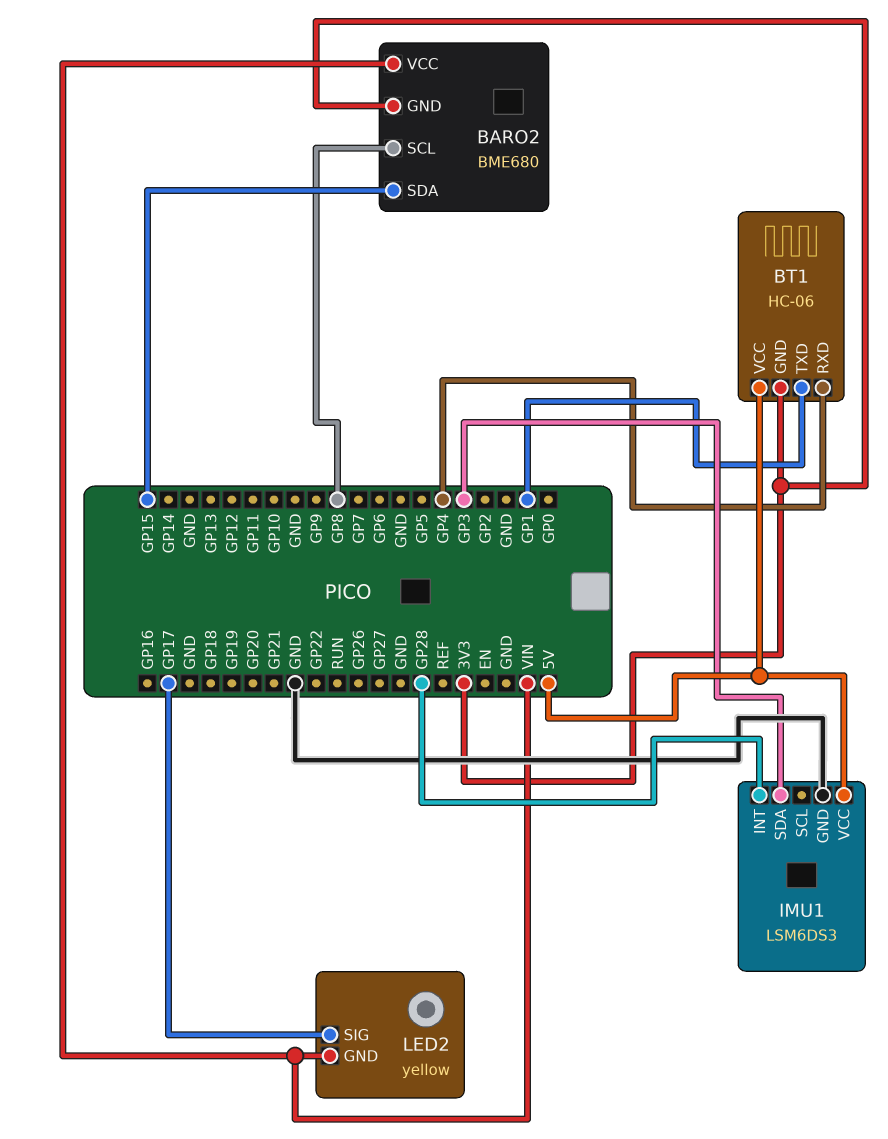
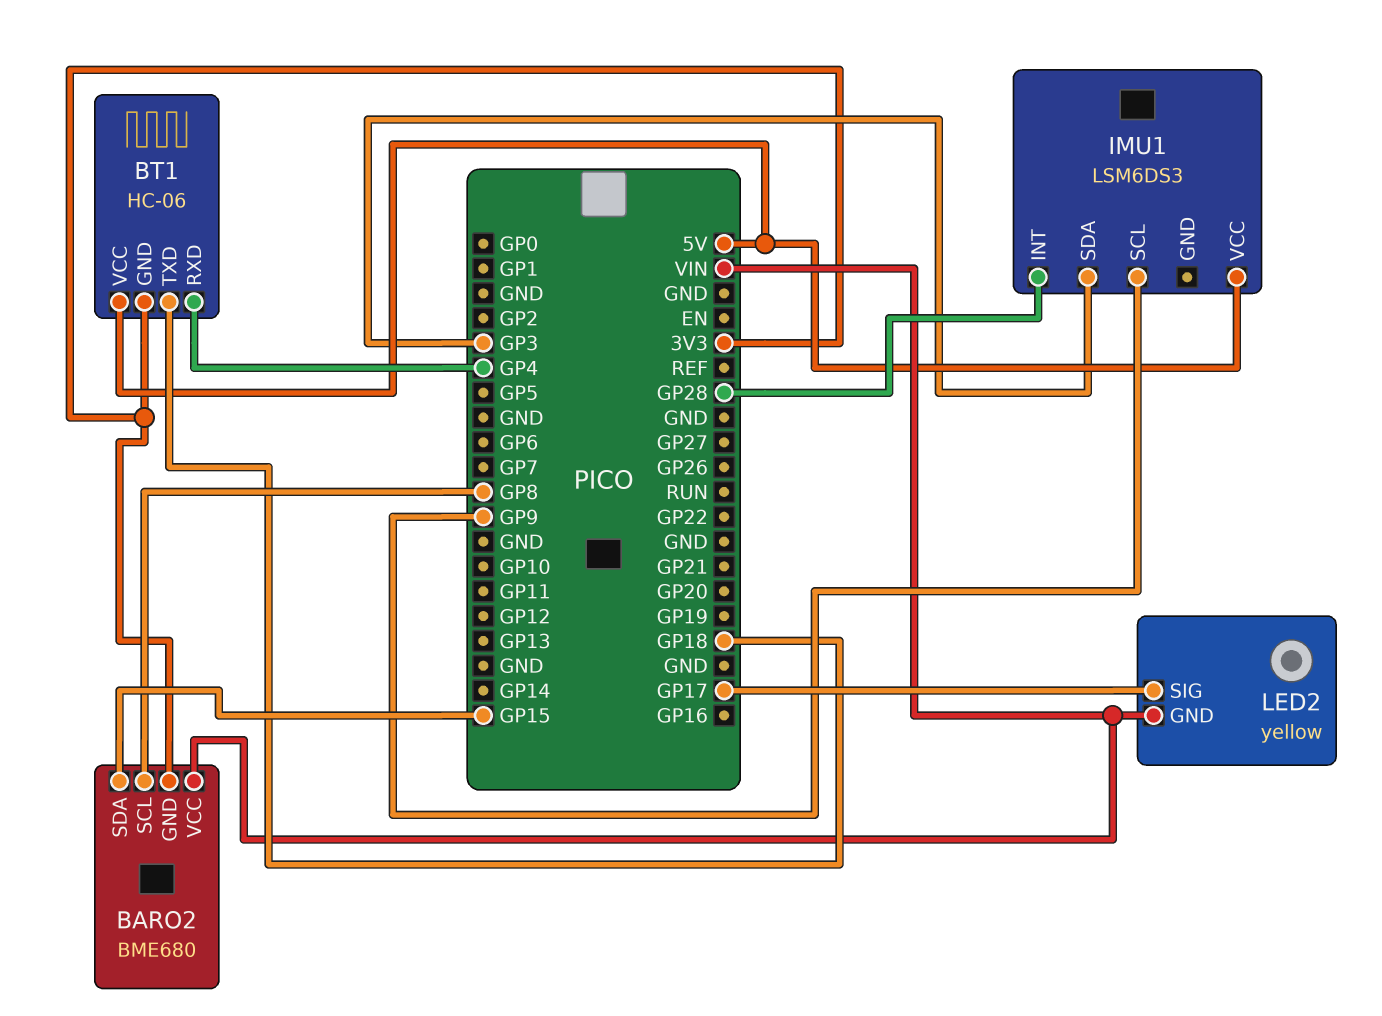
BT1 pin TXD: GP1 -> GP18
IMU1 pin GND: GND -> none
IMU1 pin SCL: none -> GP9

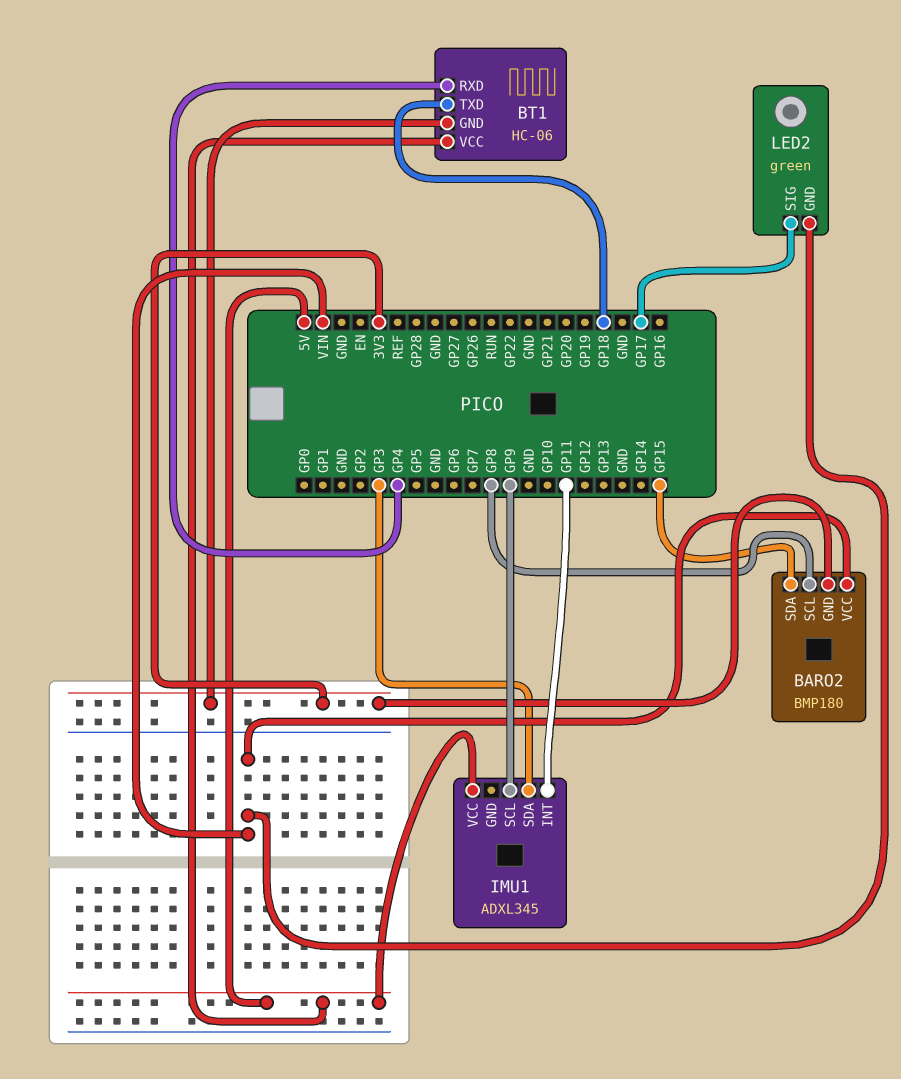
BARO2: BME680 -> BMP180
IMU1: LSM6DS3 -> ADXL345
IMU1 pin INT: GP28 -> GP11
LED2: yellow -> green

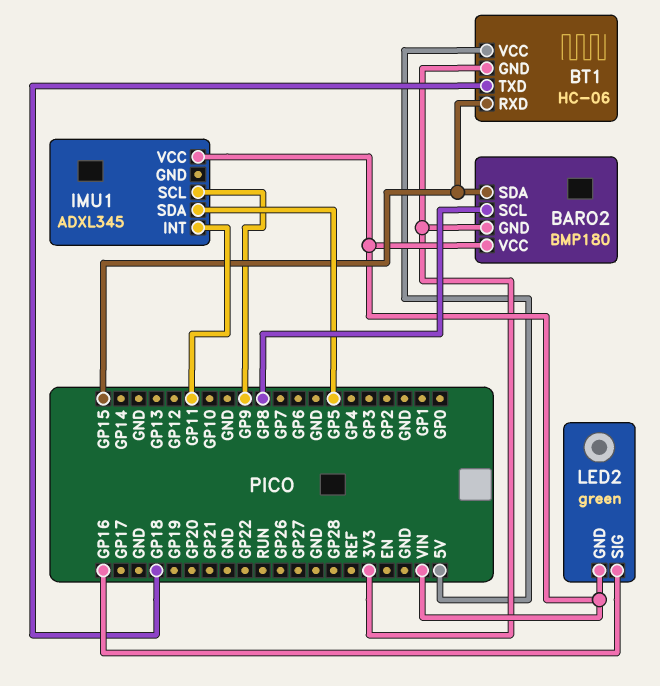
BT1 pin RXD: GP4 -> GP15
IMU1 pin SDA: GP3 -> GP5
IMU1 pin VCC: 5V -> VIN
LED2 pin SIG: GP17 -> GP16

